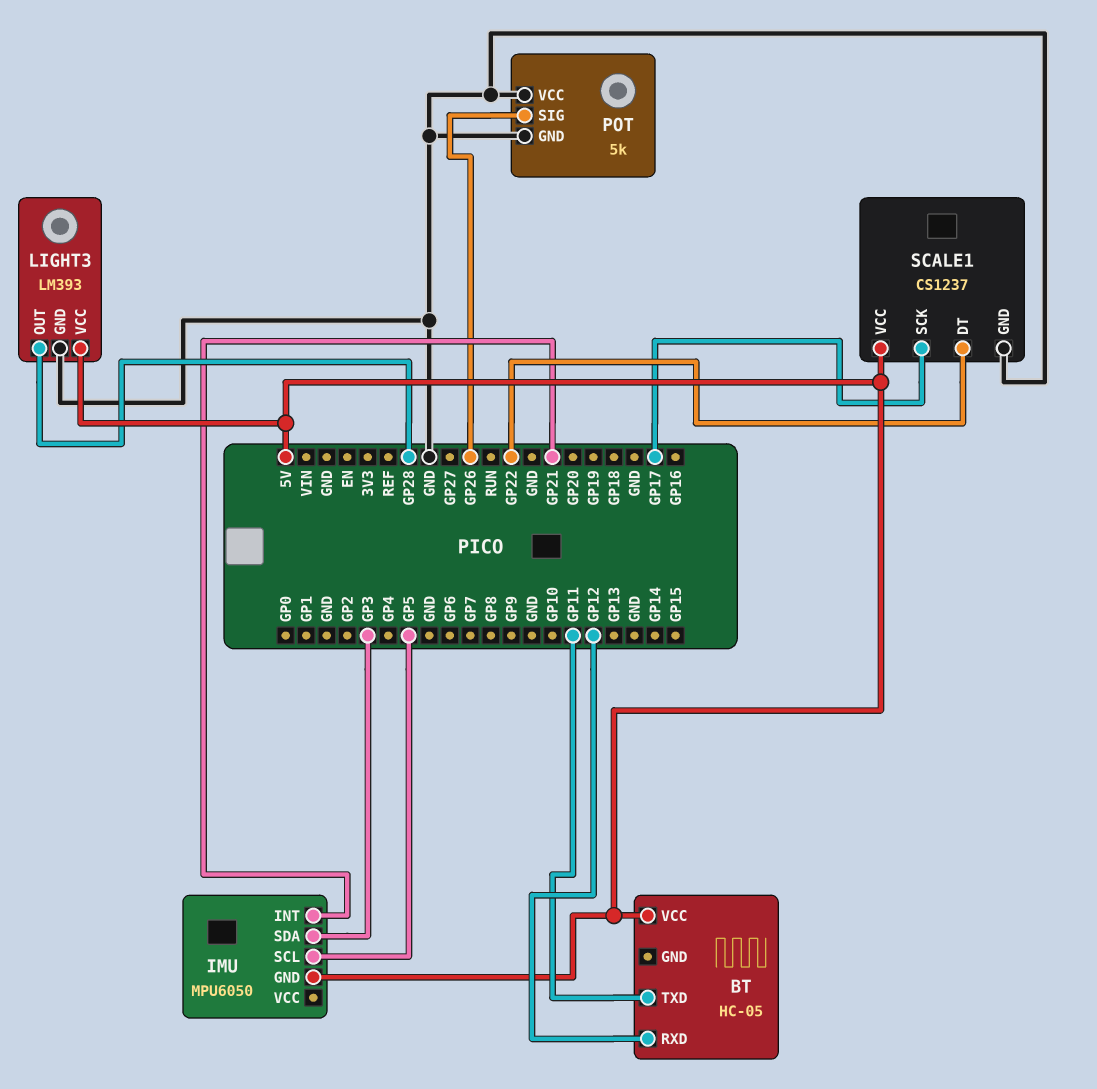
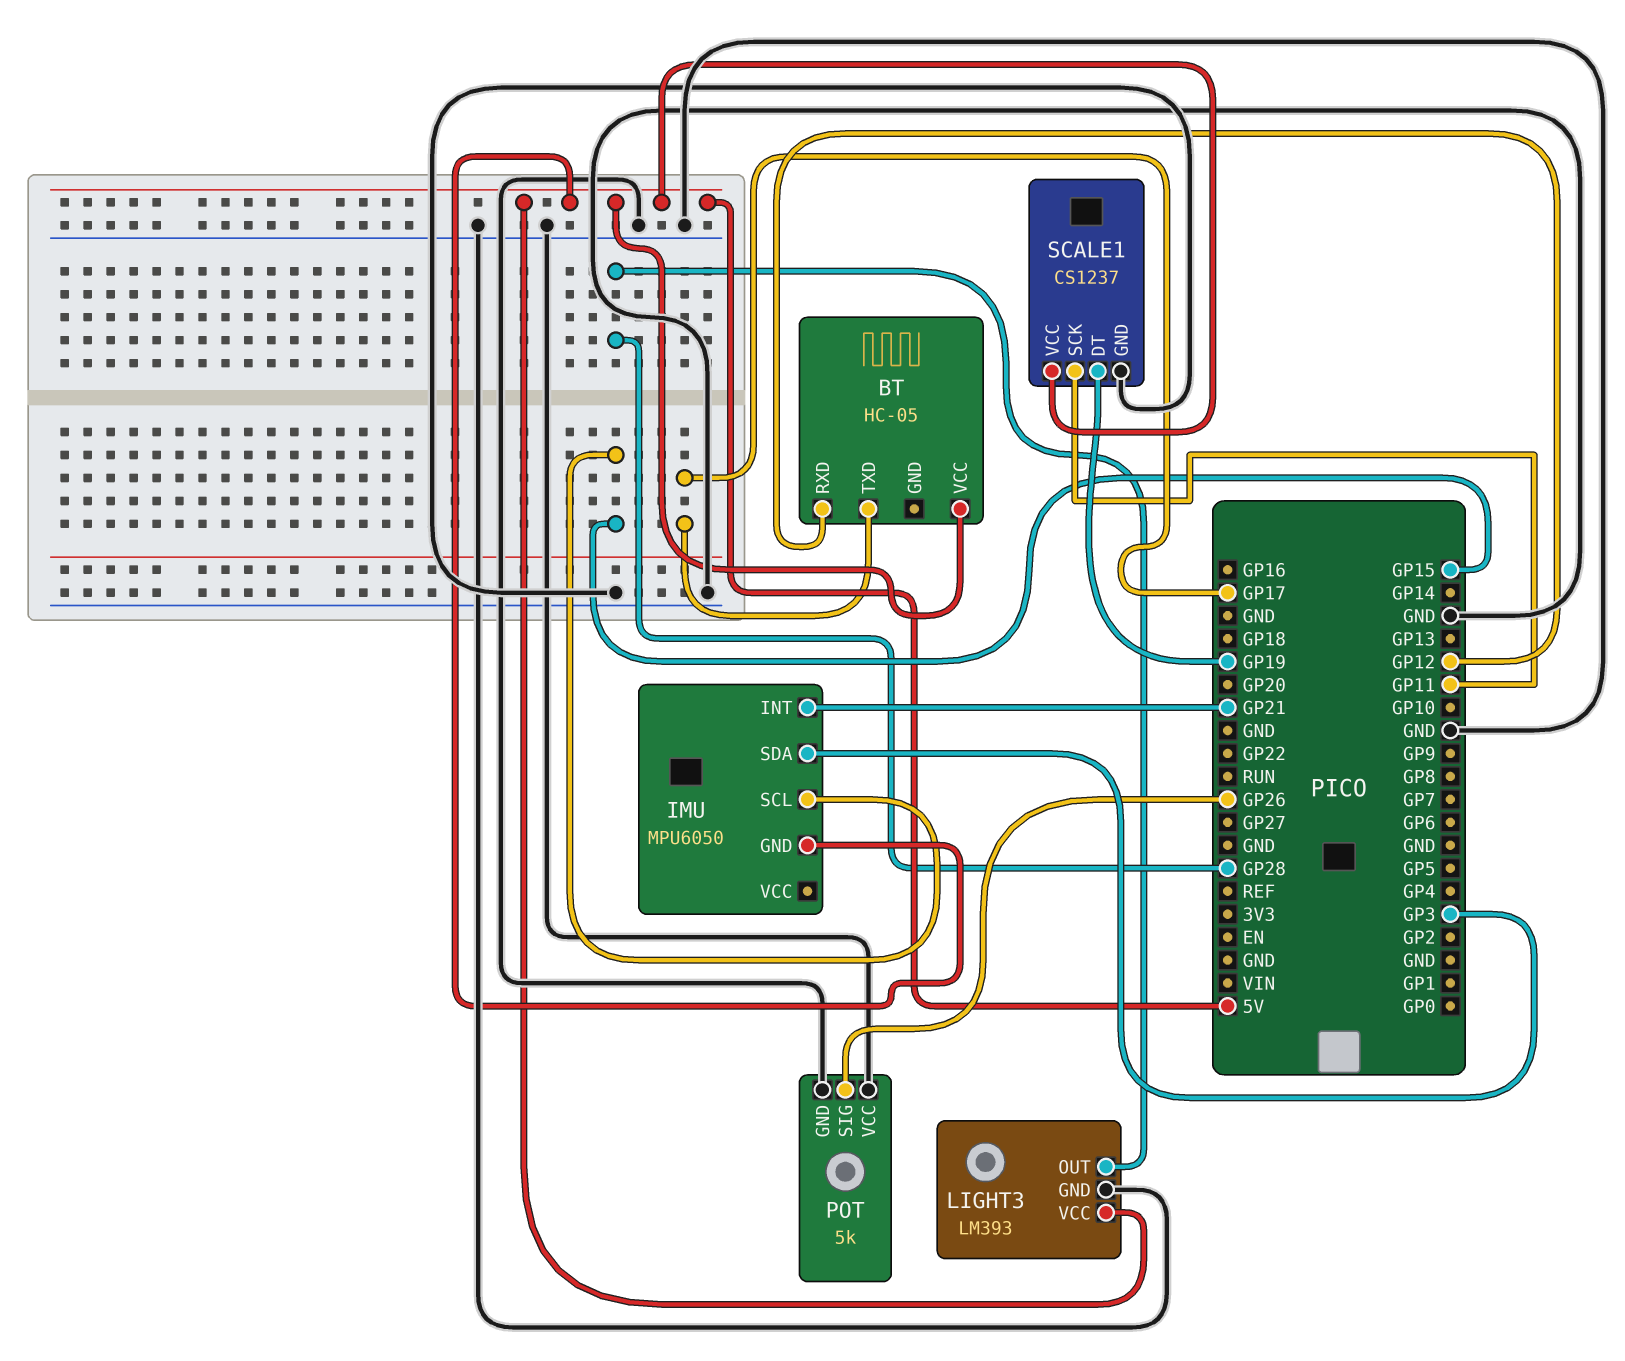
BT pin TXD: GP11 -> GP17
IMU pin SCL: GP5 -> GP15
SCALE1 pin DT: GP22 -> GP19
SCALE1 pin SCK: GP17 -> GP11

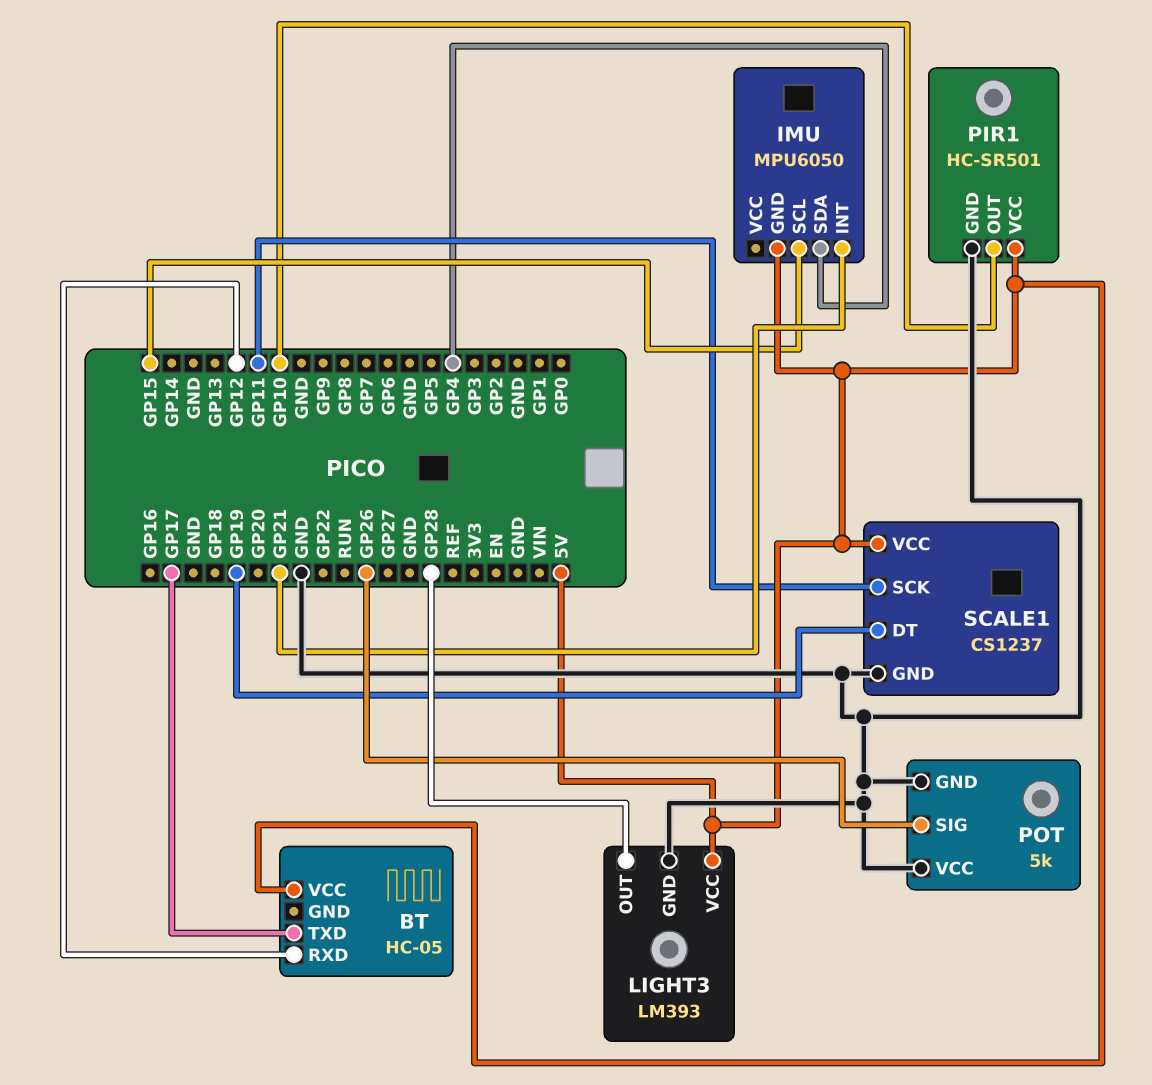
IMU pin SDA: GP3 -> GP4
PIR1: none -> HC-SR501
PIR1 pin GND: none -> GND
PIR1 pin OUT: none -> GP10
PIR1 pin VCC: none -> 5V

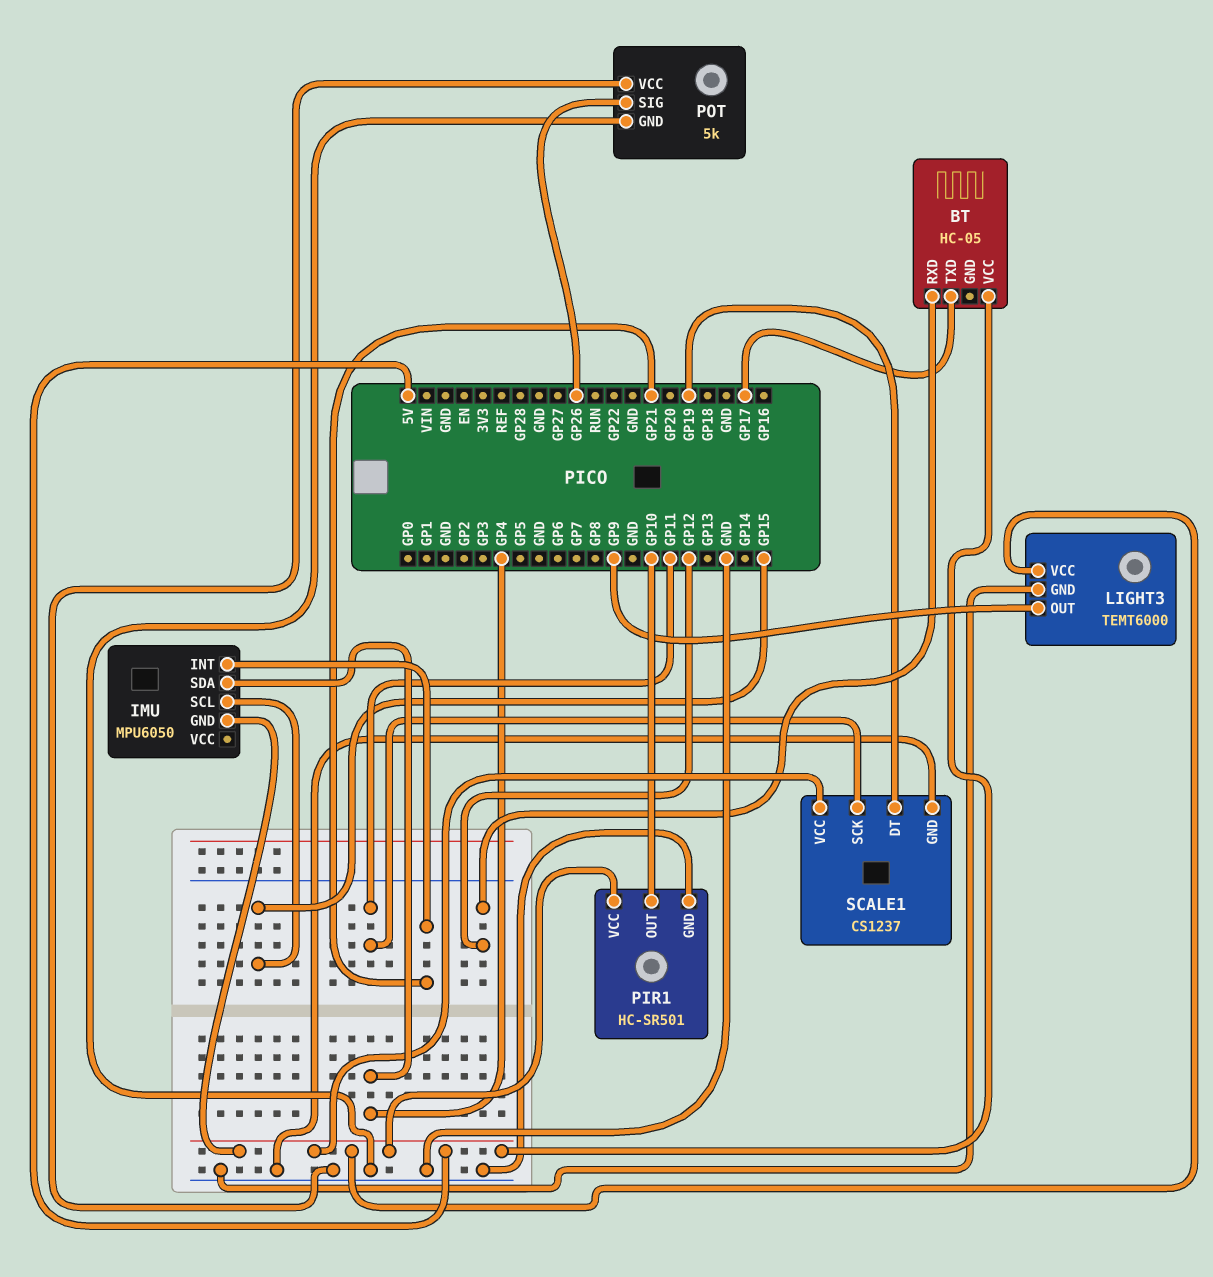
LIGHT3: LM393 -> TEMT6000
LIGHT3 pin OUT: GP28 -> GP9

